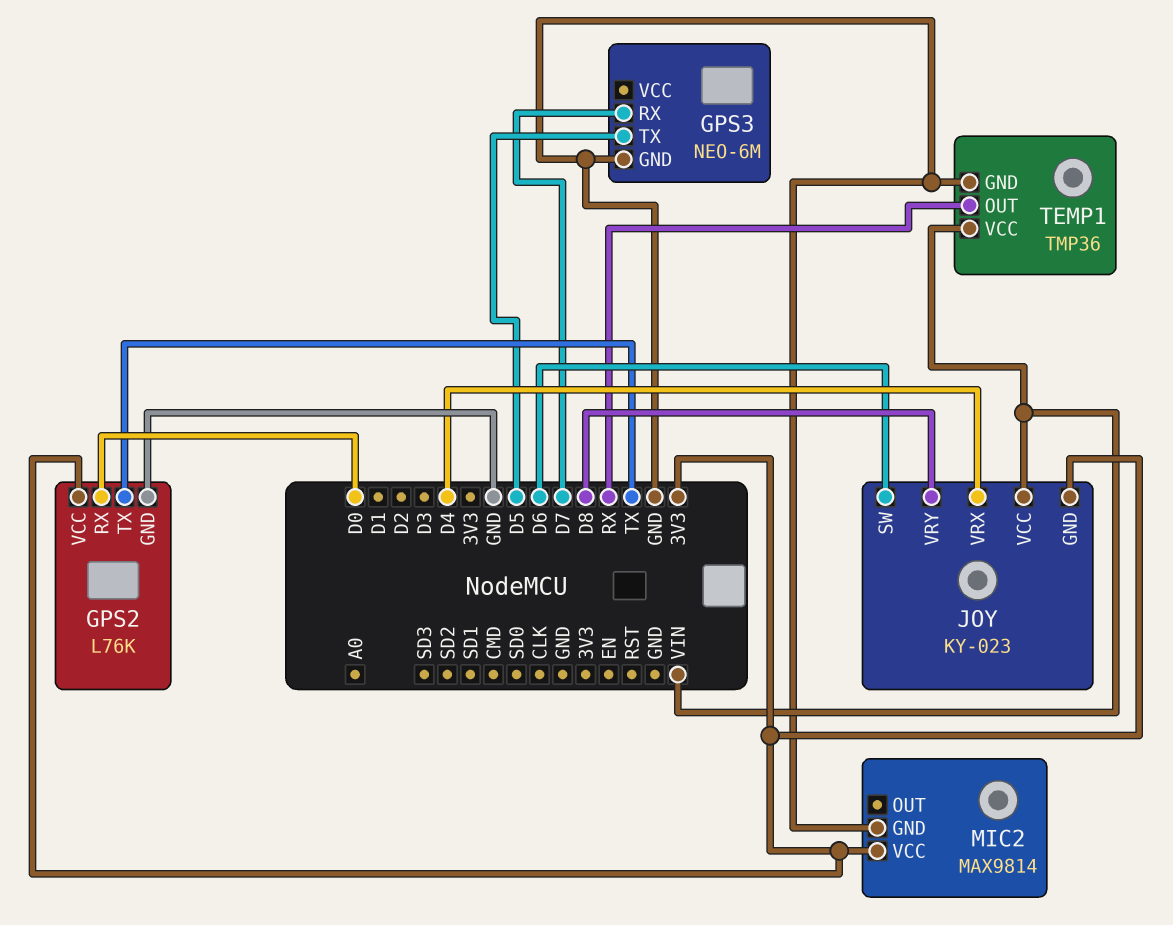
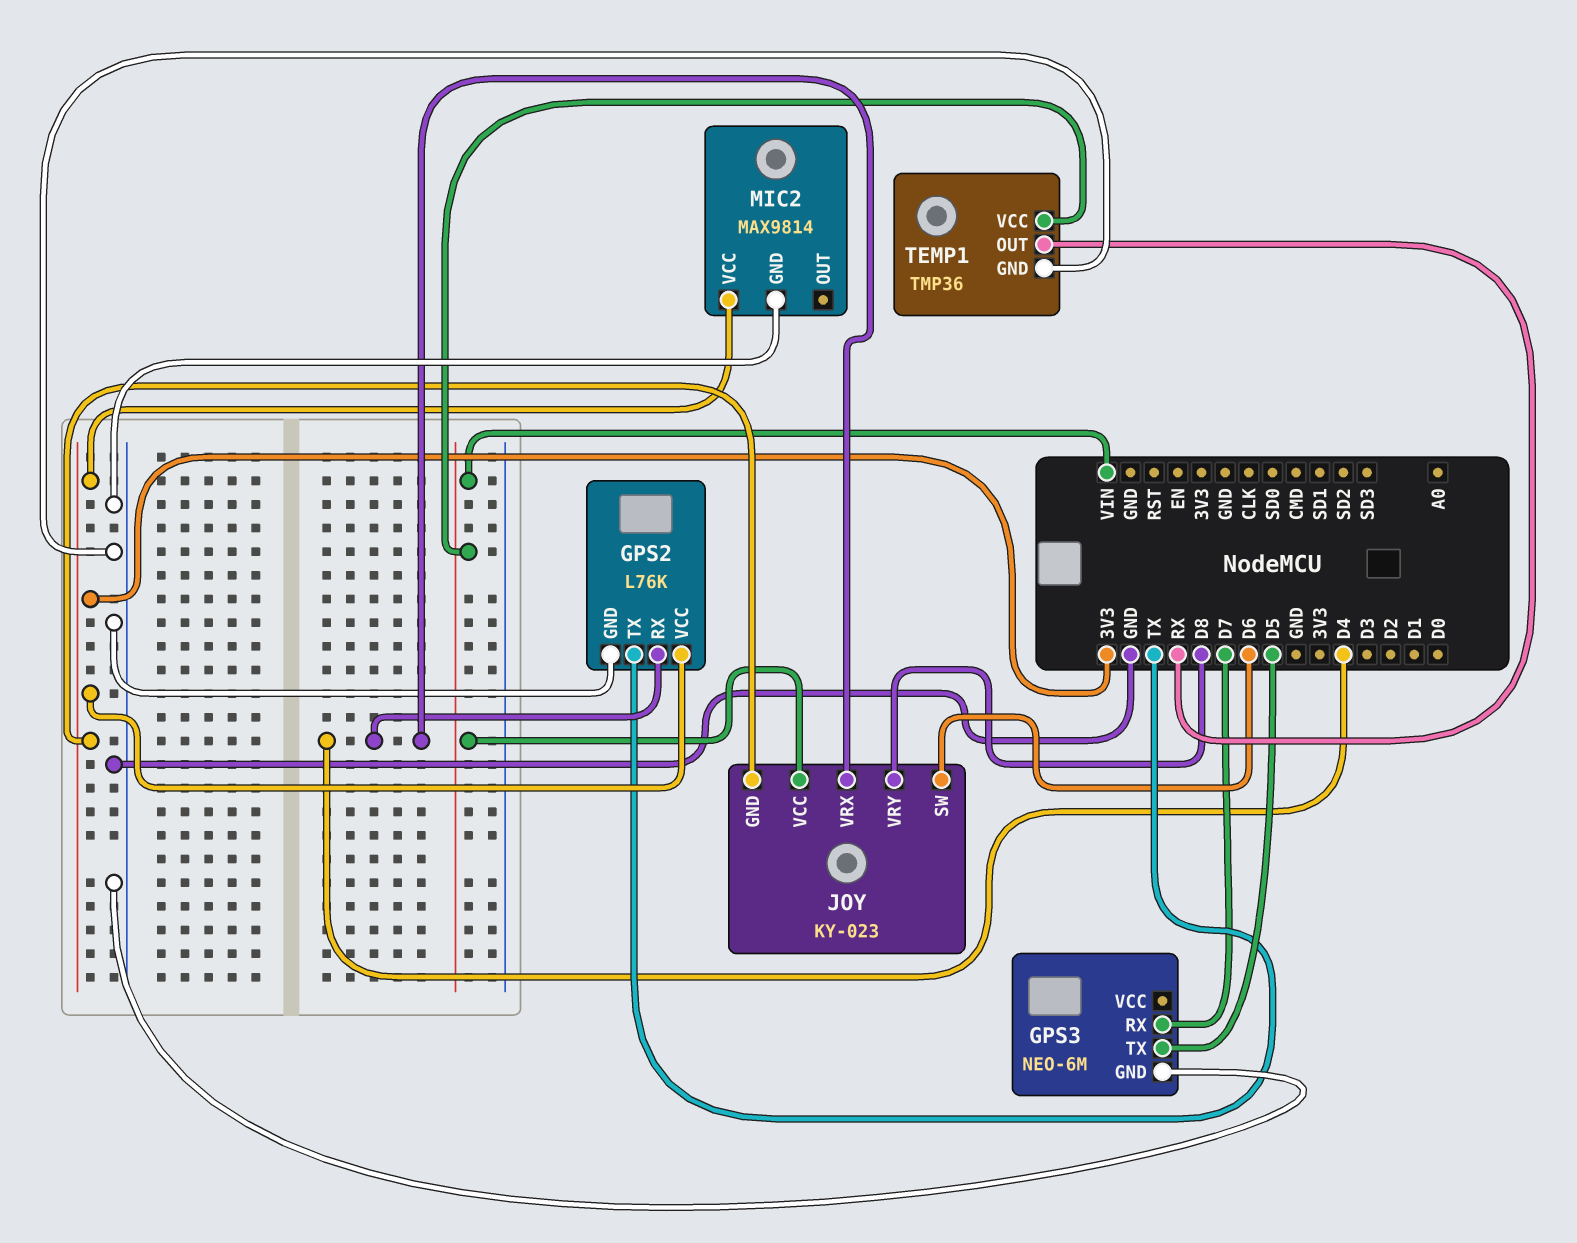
GPS2 pin RX: D0 -> D4

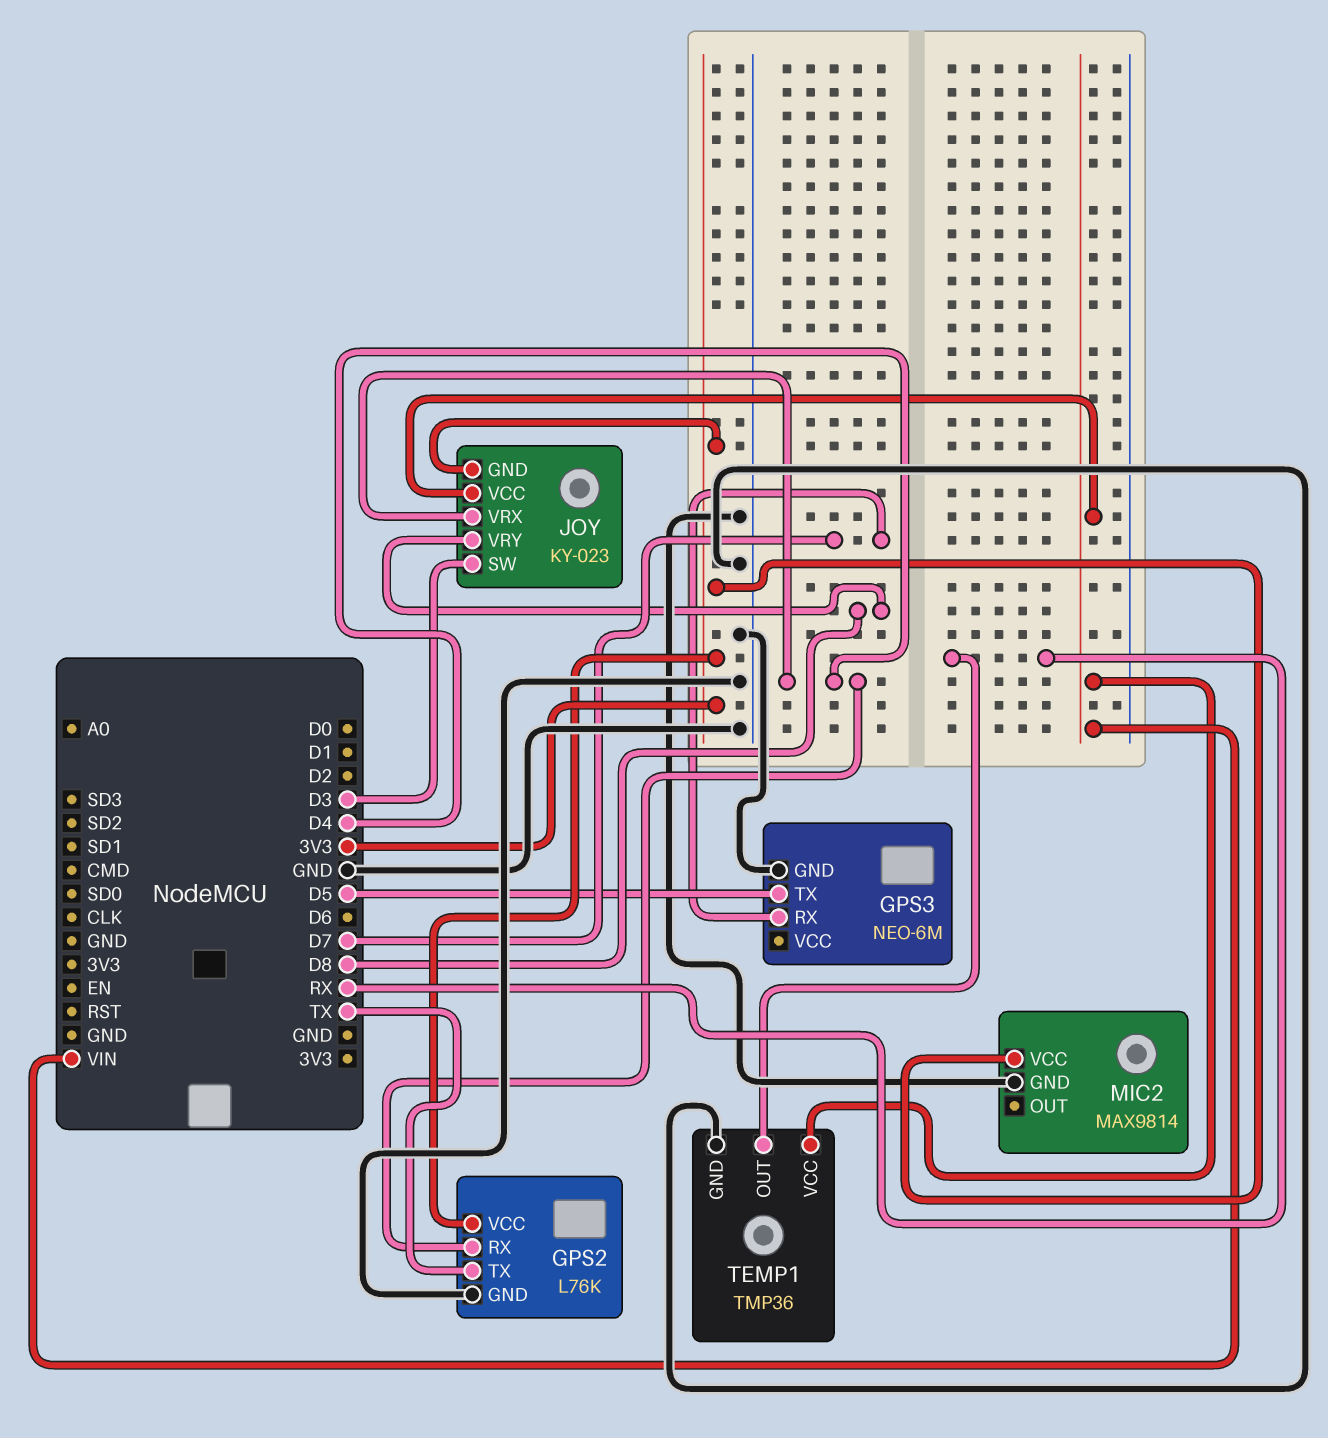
JOY pin SW: D6 -> D3

